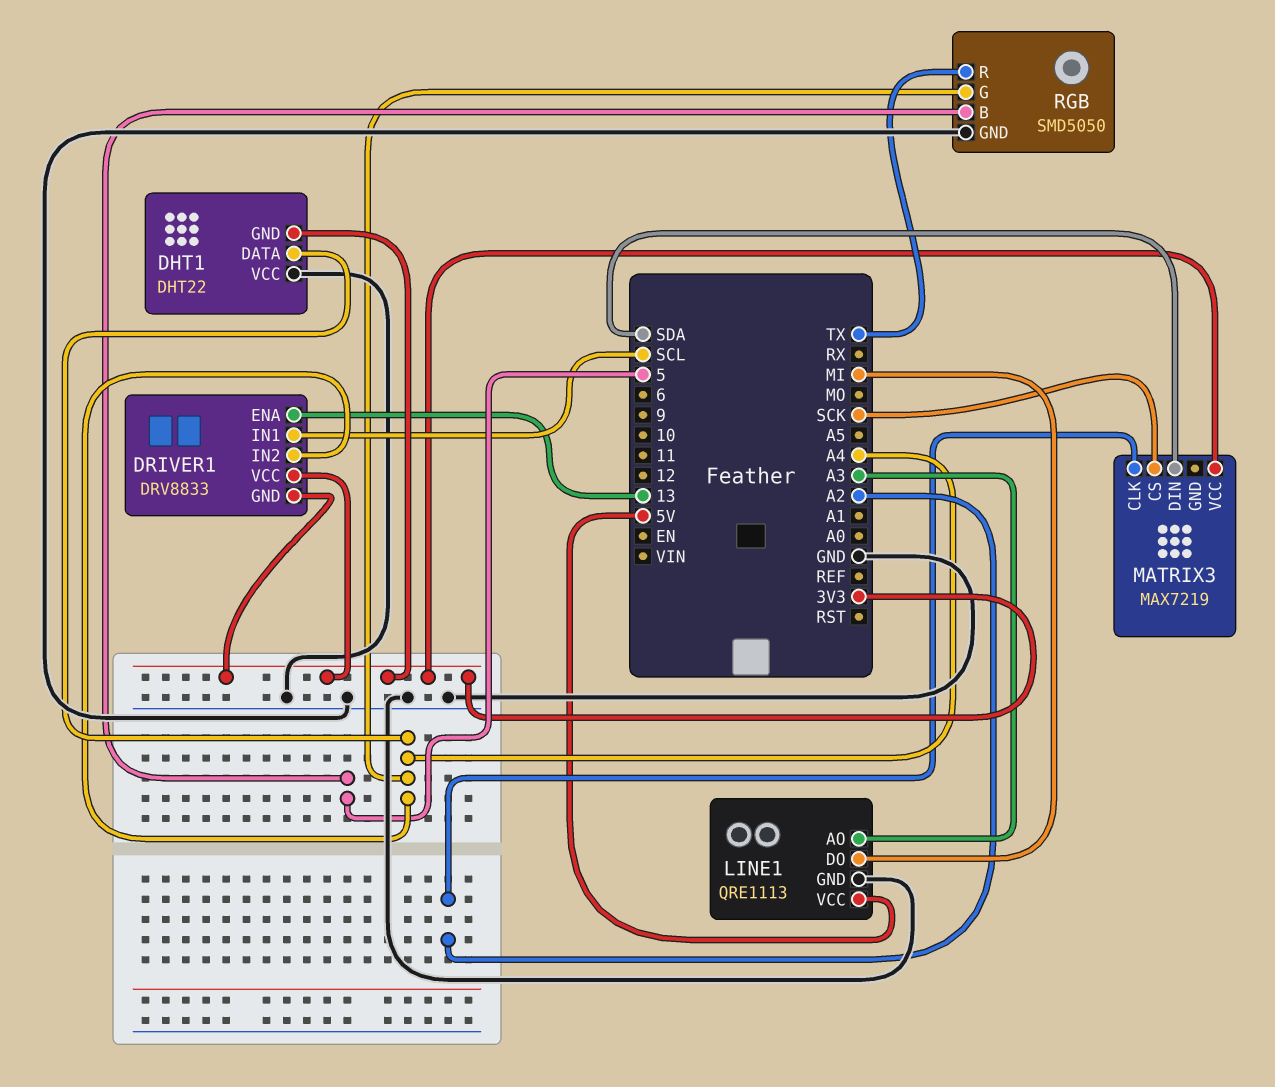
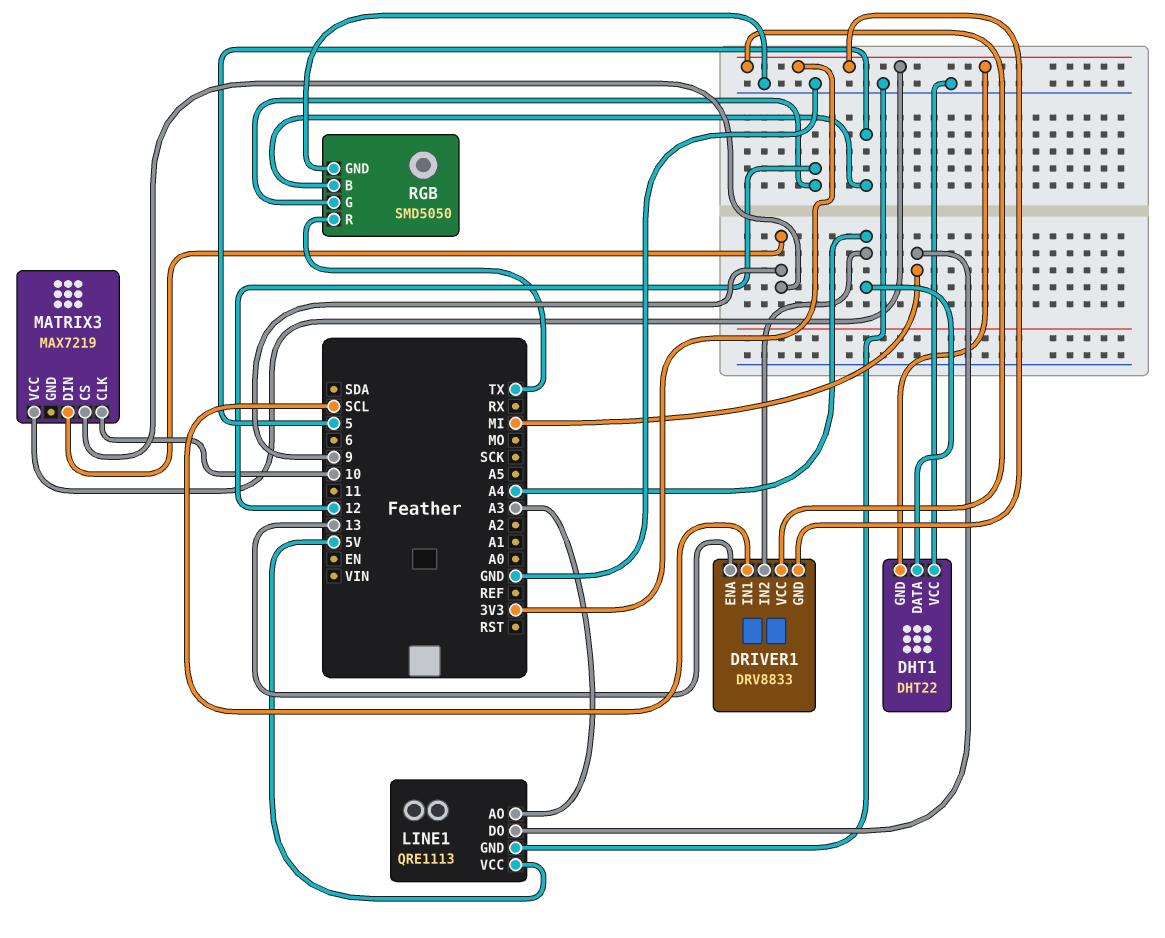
MATRIX3 pin CLK: A2 -> 10
MATRIX3 pin CS: SCK -> 9
MATRIX3 pin DIN: SDA -> 9
RGB pin G: A4 -> 12

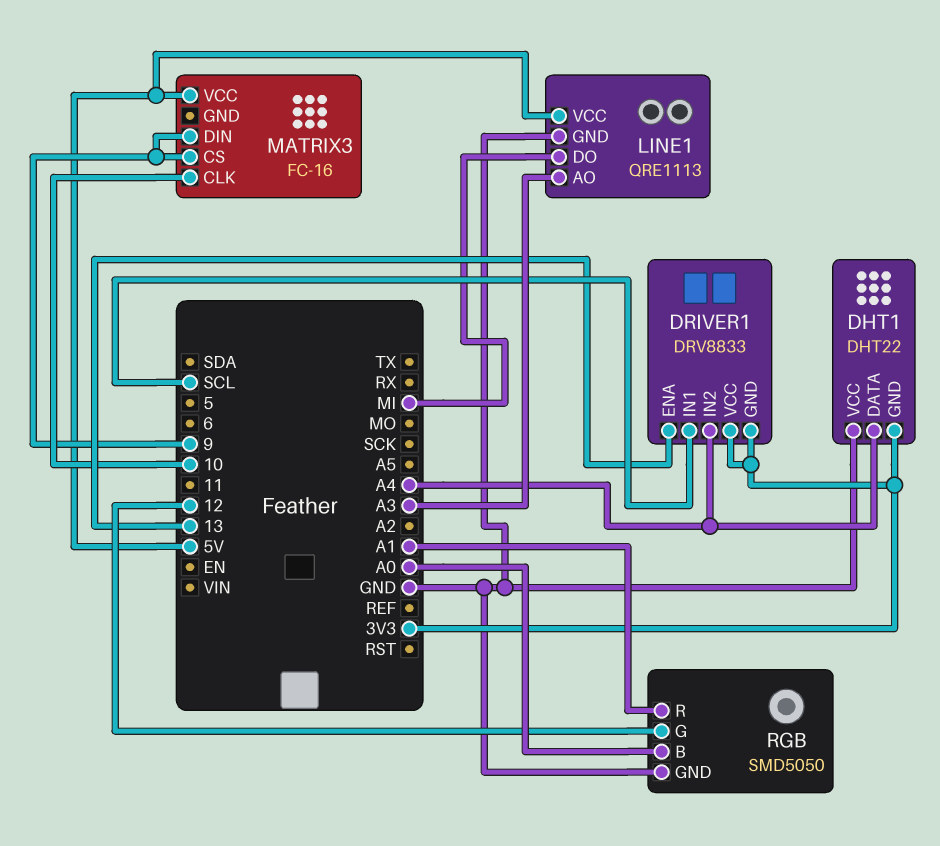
MATRIX3: MAX7219 -> FC-16
MATRIX3 pin VCC: 3V3 -> 5V
RGB pin B: 5 -> A0
RGB pin R: TX -> A1

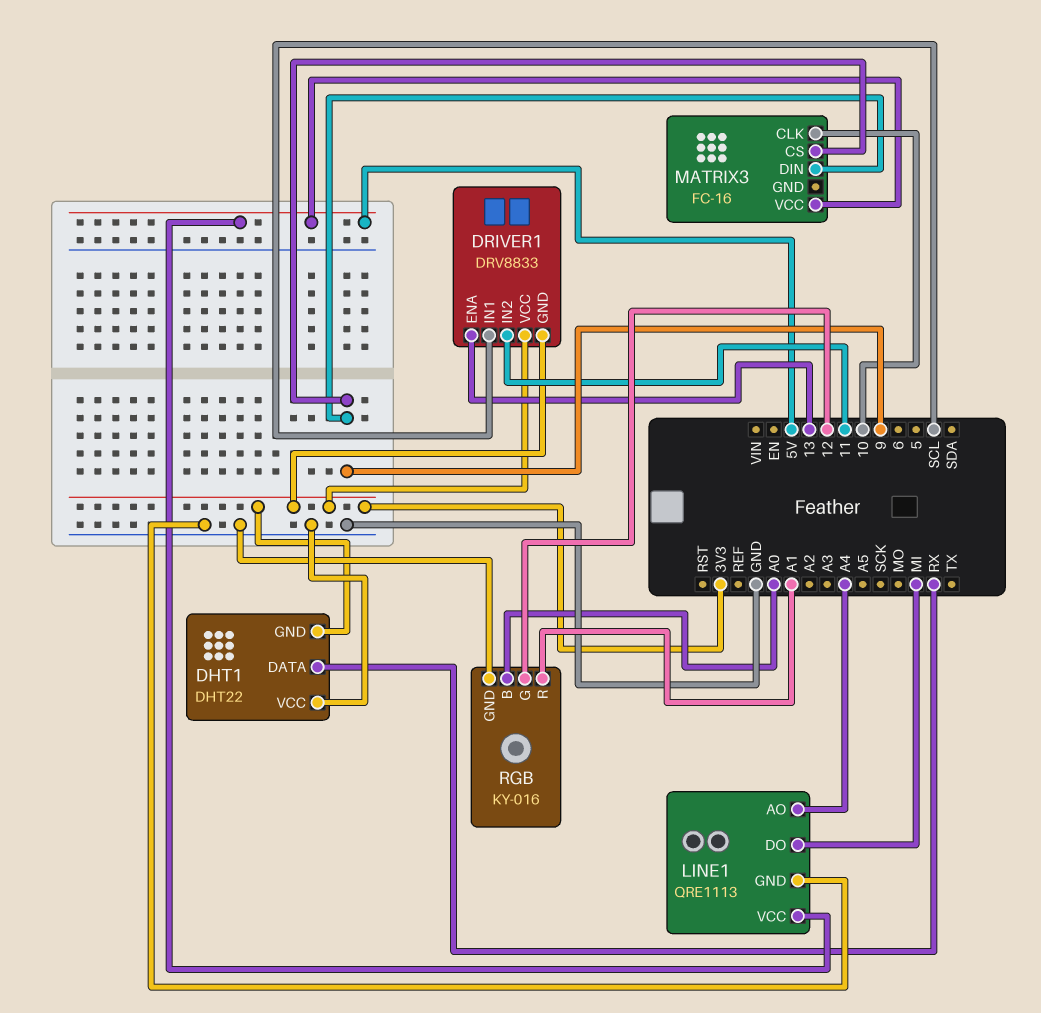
DHT1 pin DATA: A4 -> RX
DRIVER1 pin IN2: A4 -> 11
LINE1 pin AO: A3 -> A4
RGB: SMD5050 -> KY-016

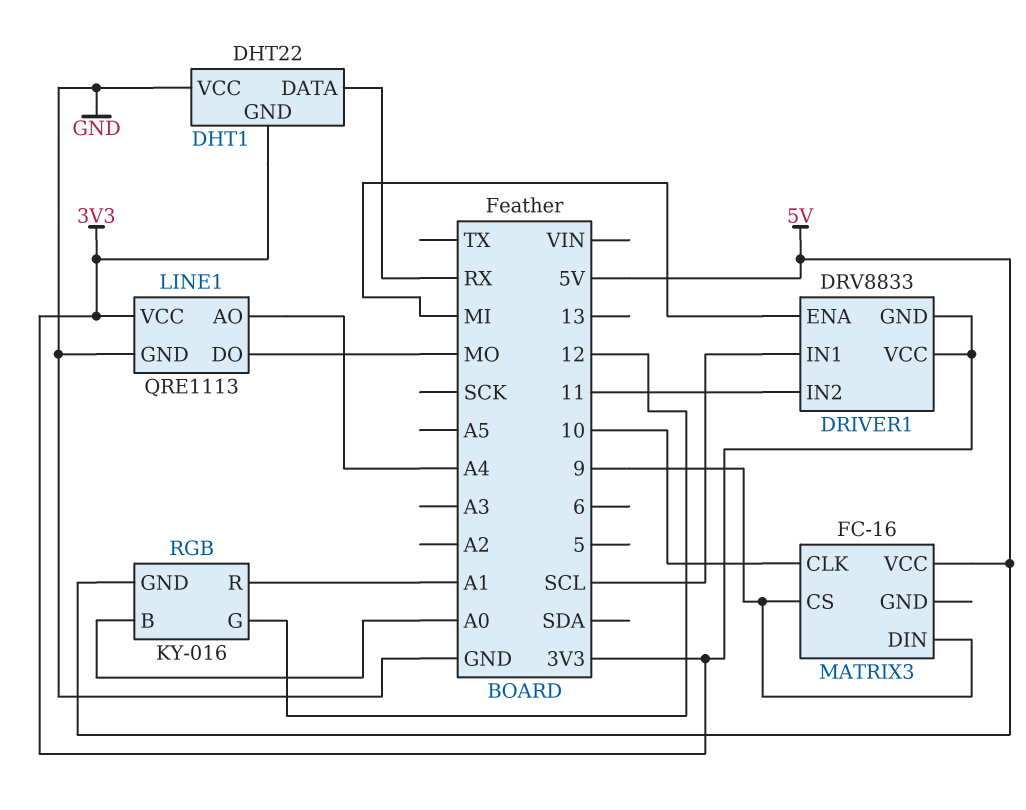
DRIVER1 pin ENA: 13 -> MI
LINE1 pin DO: MI -> MO
LINE1 pin VCC: 5V -> 3V3
RGB pin GND: GND -> 5V

